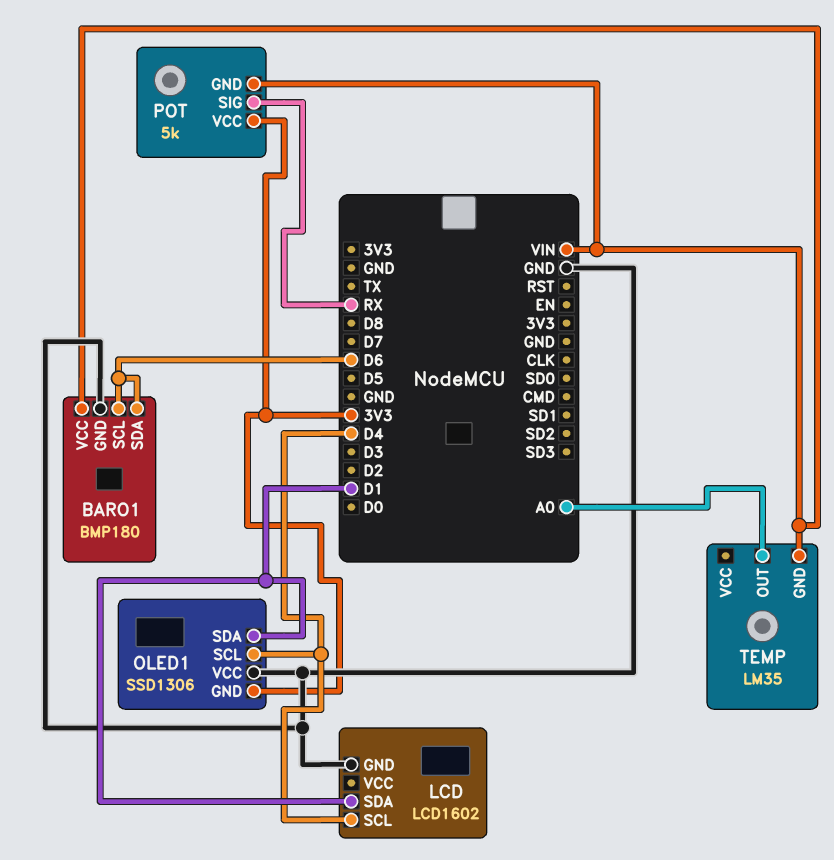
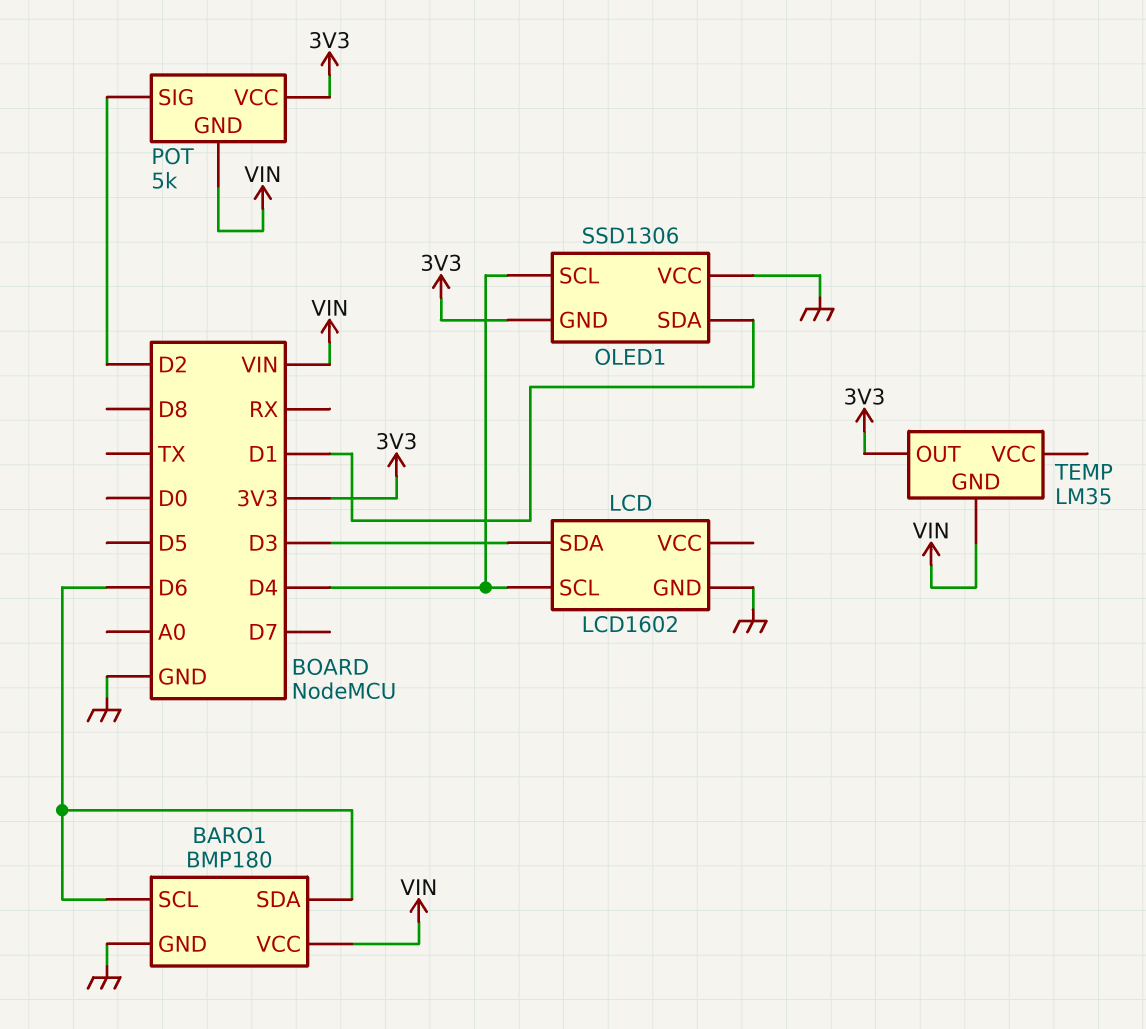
LCD pin SDA: D1 -> D3
POT pin SIG: RX -> D2
TEMP pin OUT: A0 -> 3V3

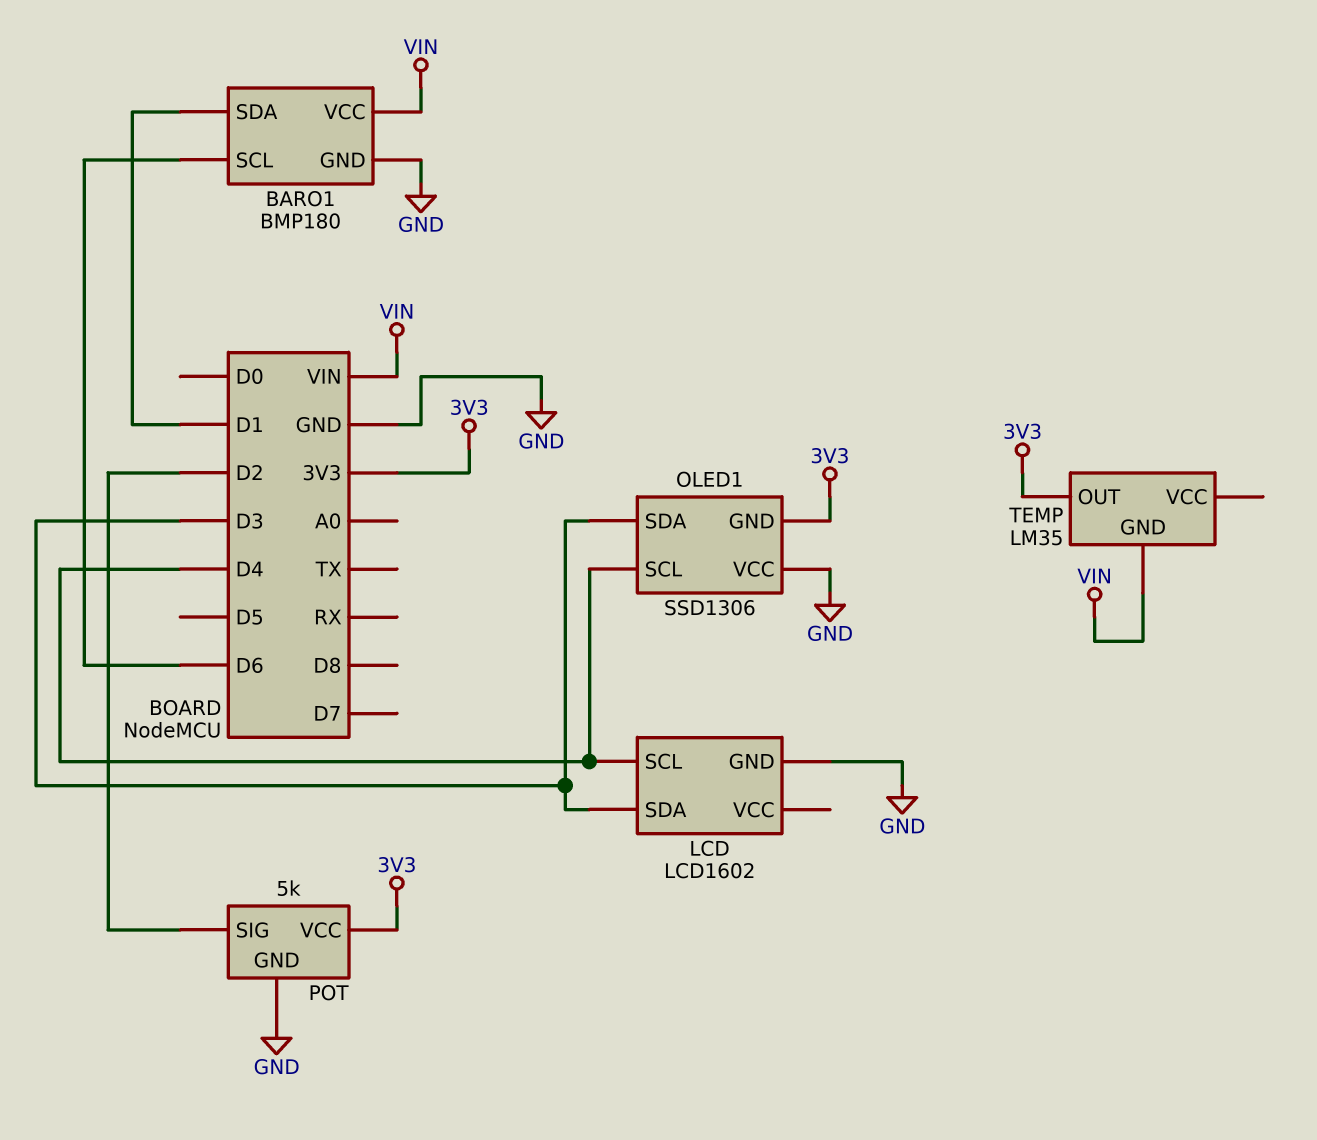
BARO1 pin SDA: D6 -> D1
OLED1 pin SDA: D1 -> D3
POT pin GND: VIN -> GND

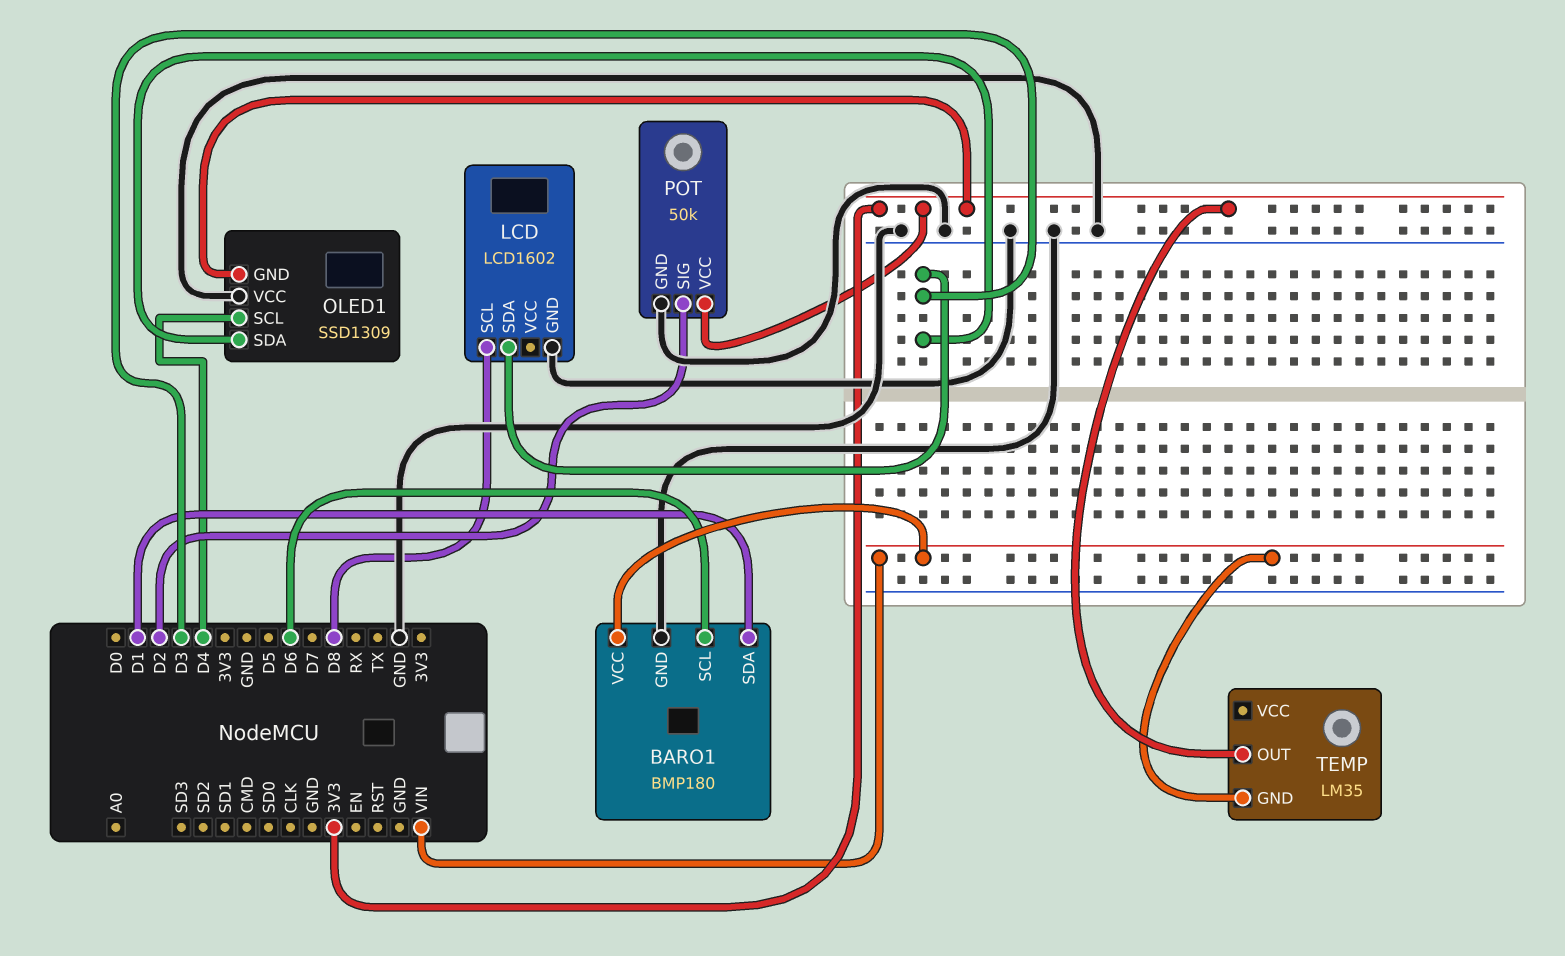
LCD pin SCL: D4 -> D8
OLED1: SSD1306 -> SSD1309
POT: 5k -> 50k

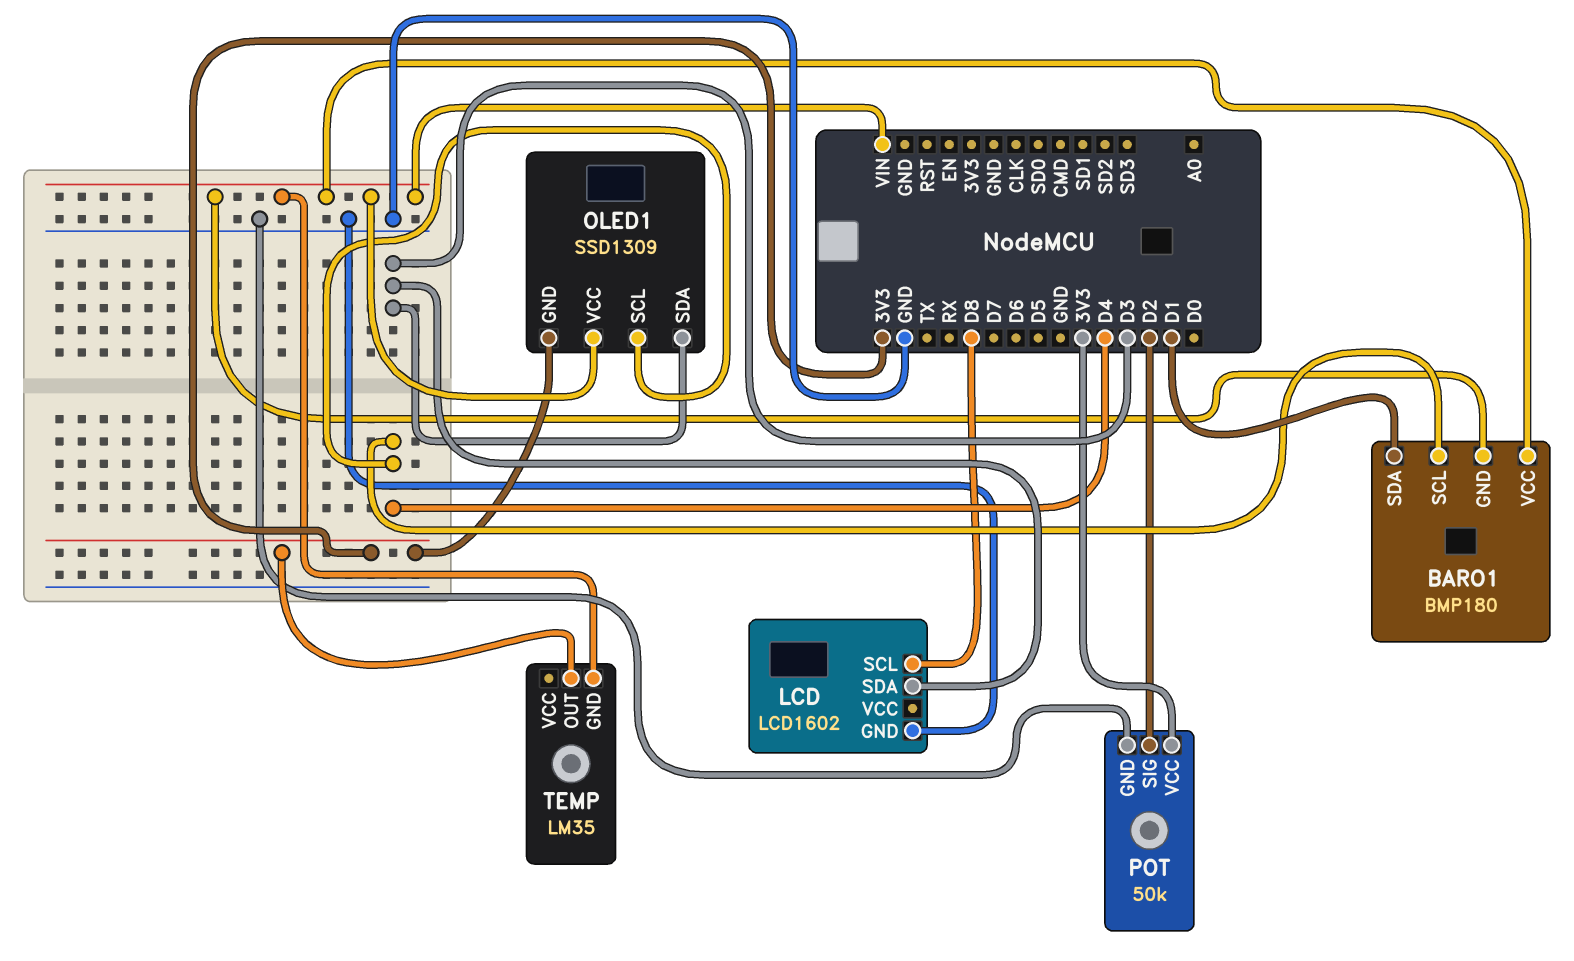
BARO1 pin GND: GND -> VIN
BARO1 pin SCL: D6 -> D4
OLED1 pin VCC: GND -> VIN

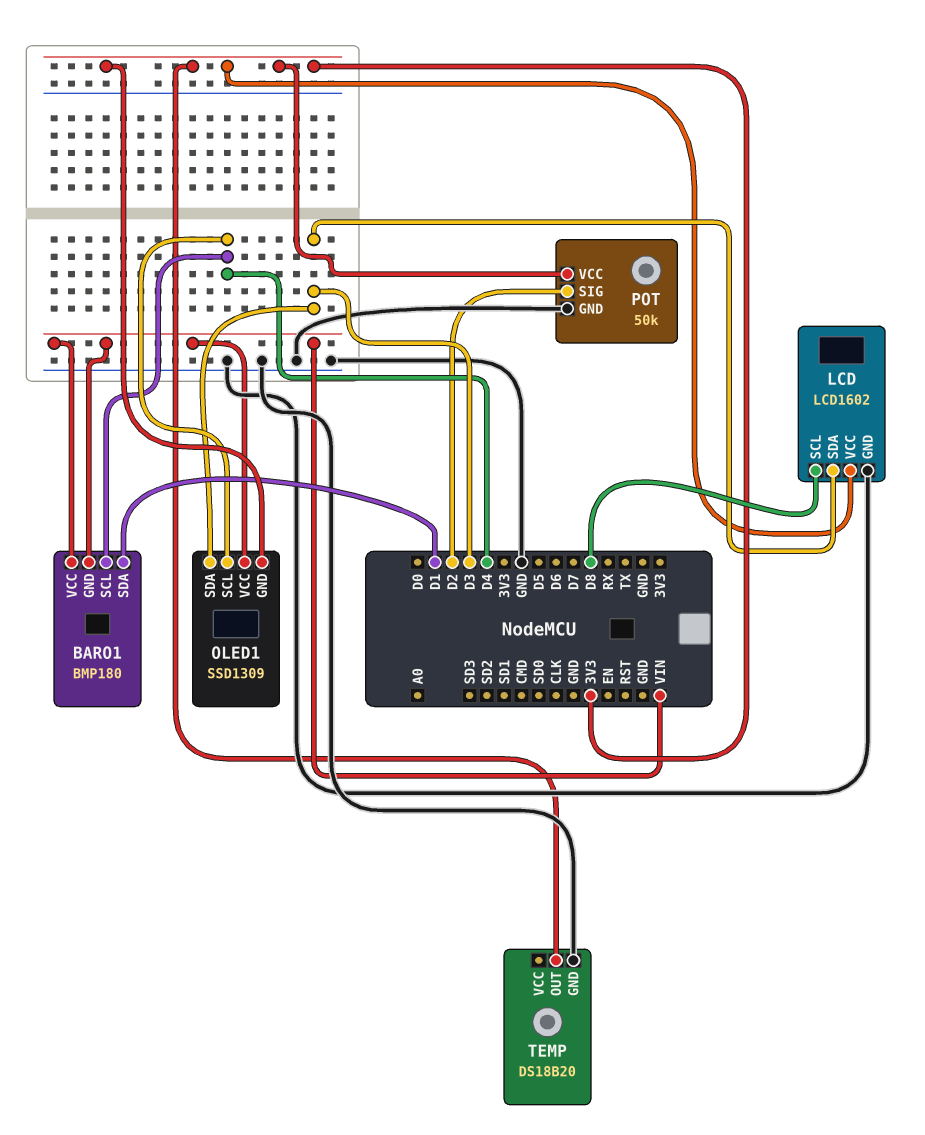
LCD pin VCC: none -> 3V3
TEMP: LM35 -> DS18B20
TEMP pin GND: VIN -> GND

